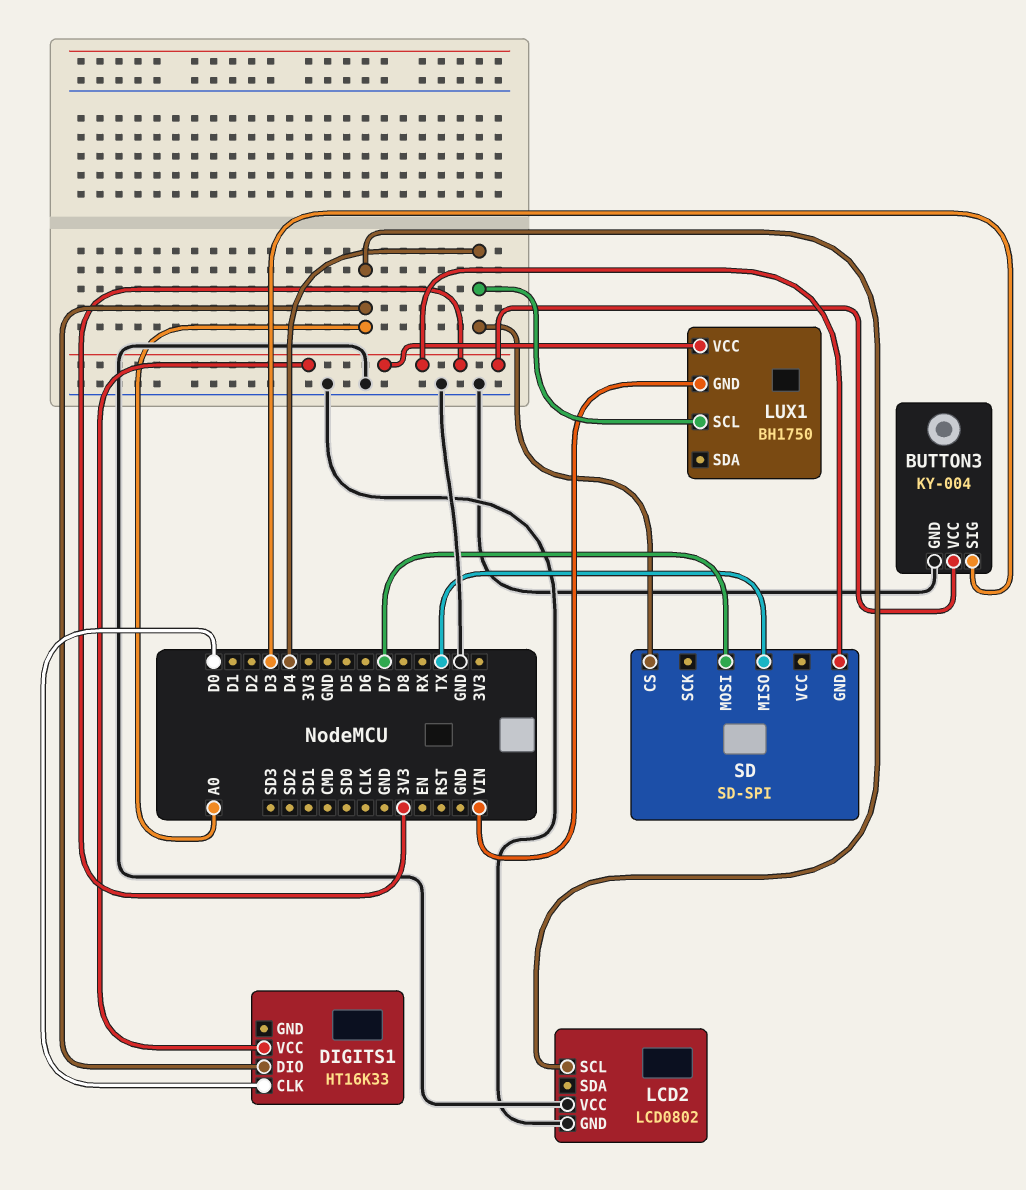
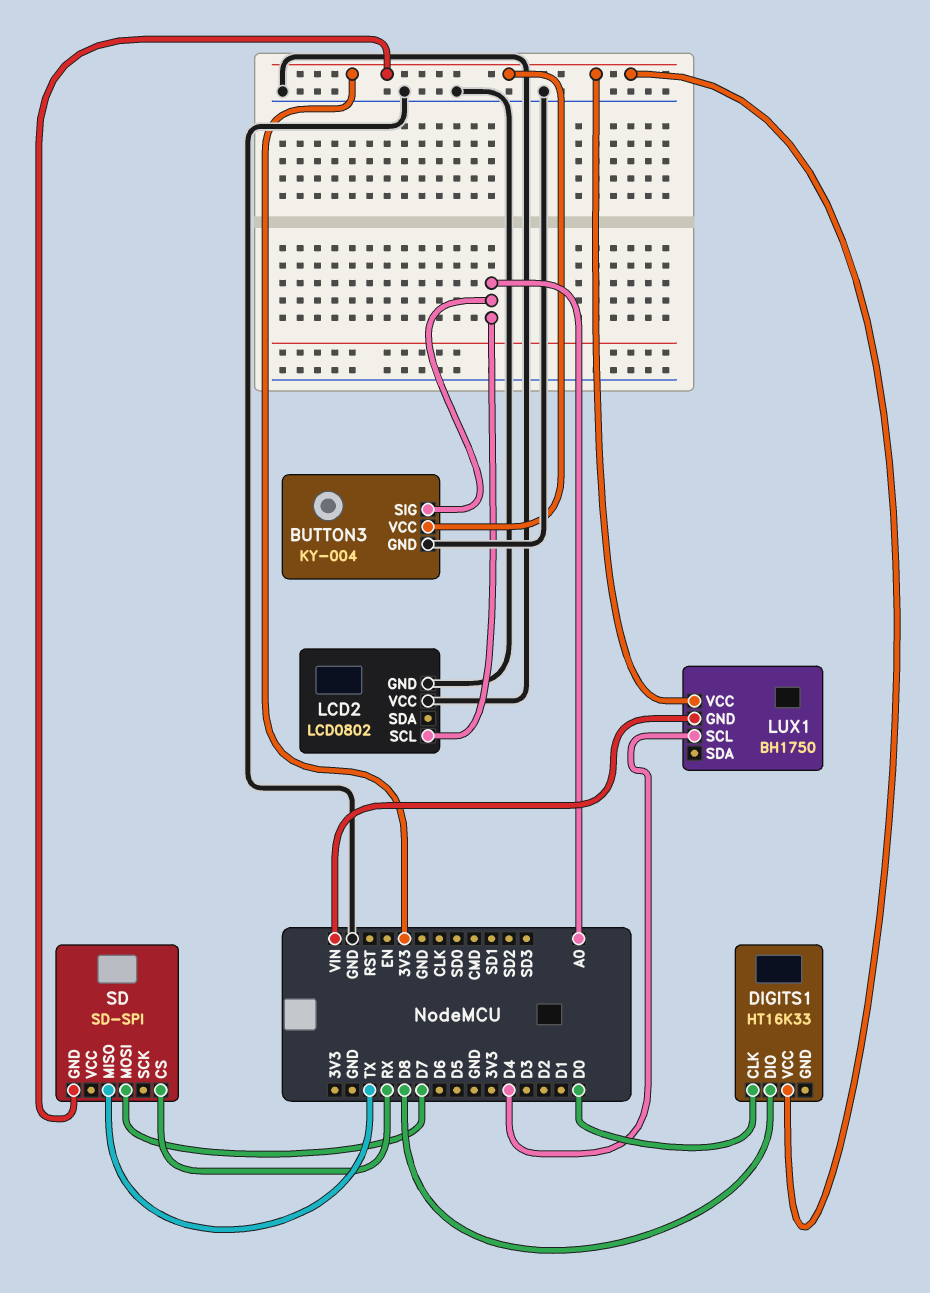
BUTTON3 pin SIG: D3 -> A0
DIGITS1 pin DIO: A0 -> D8
SD pin CS: D4 -> RX

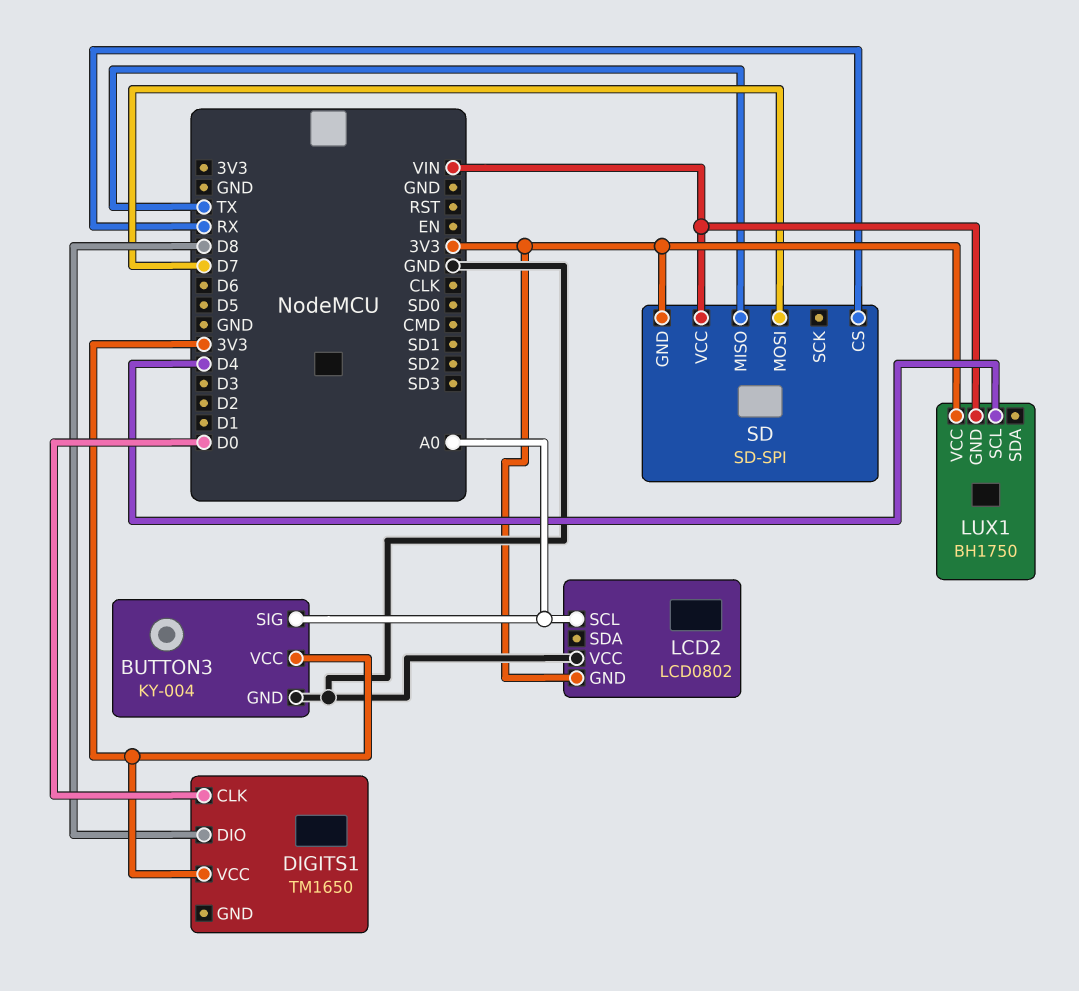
DIGITS1: HT16K33 -> TM1650
LCD2 pin GND: GND -> 3V3
SD pin VCC: none -> VIN

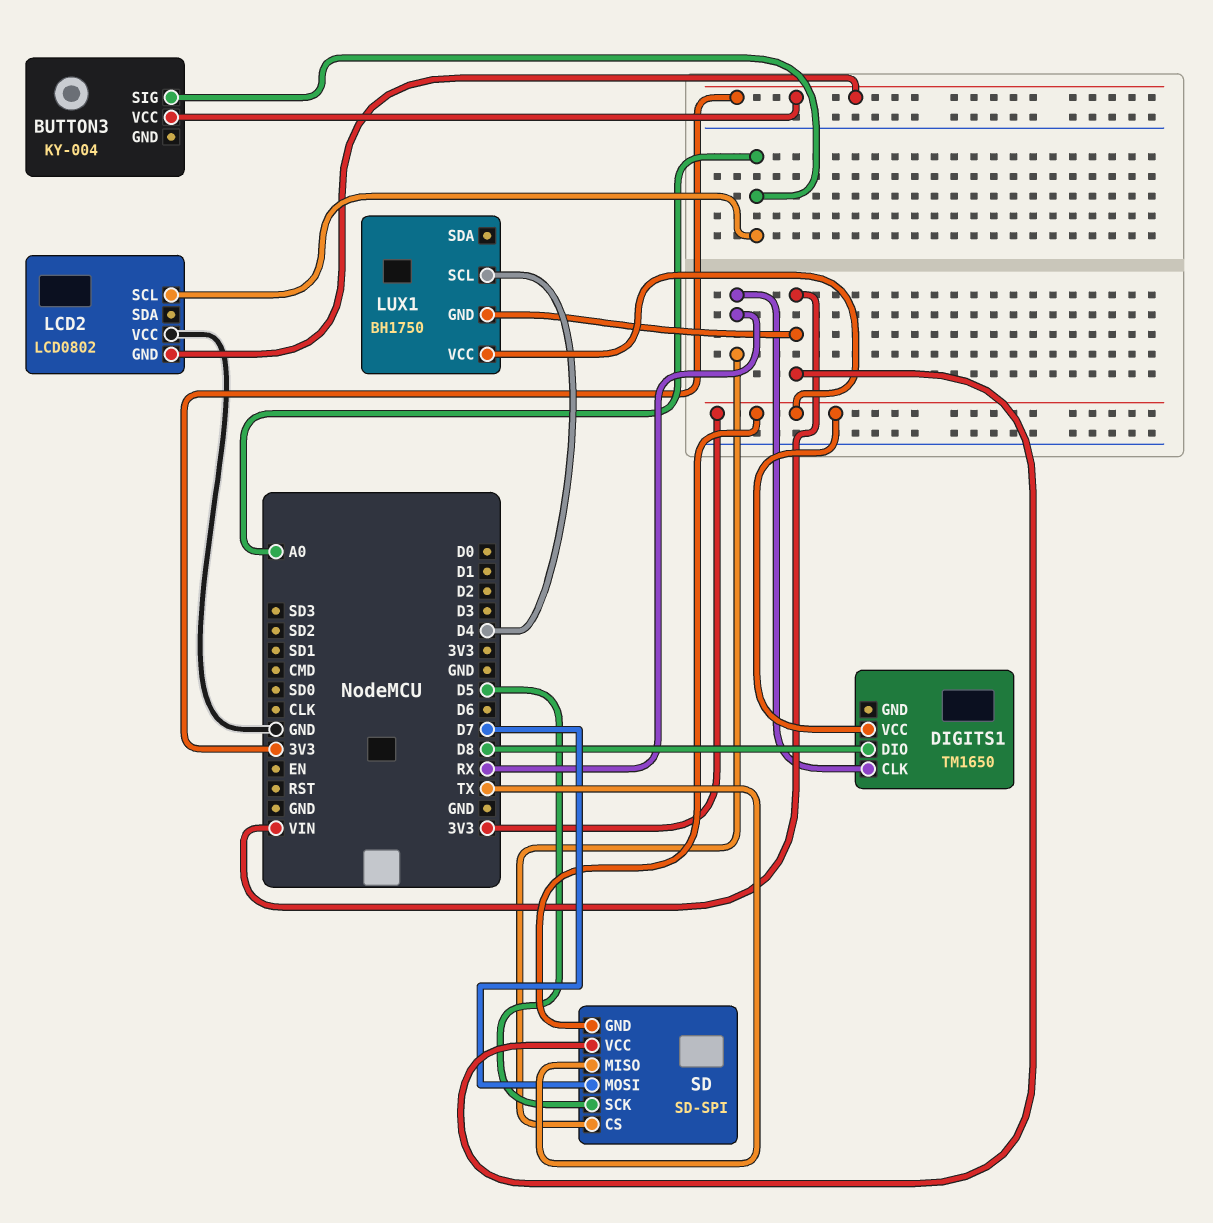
BUTTON3 pin GND: GND -> none
DIGITS1 pin CLK: D0 -> RX
SD pin SCK: none -> D5

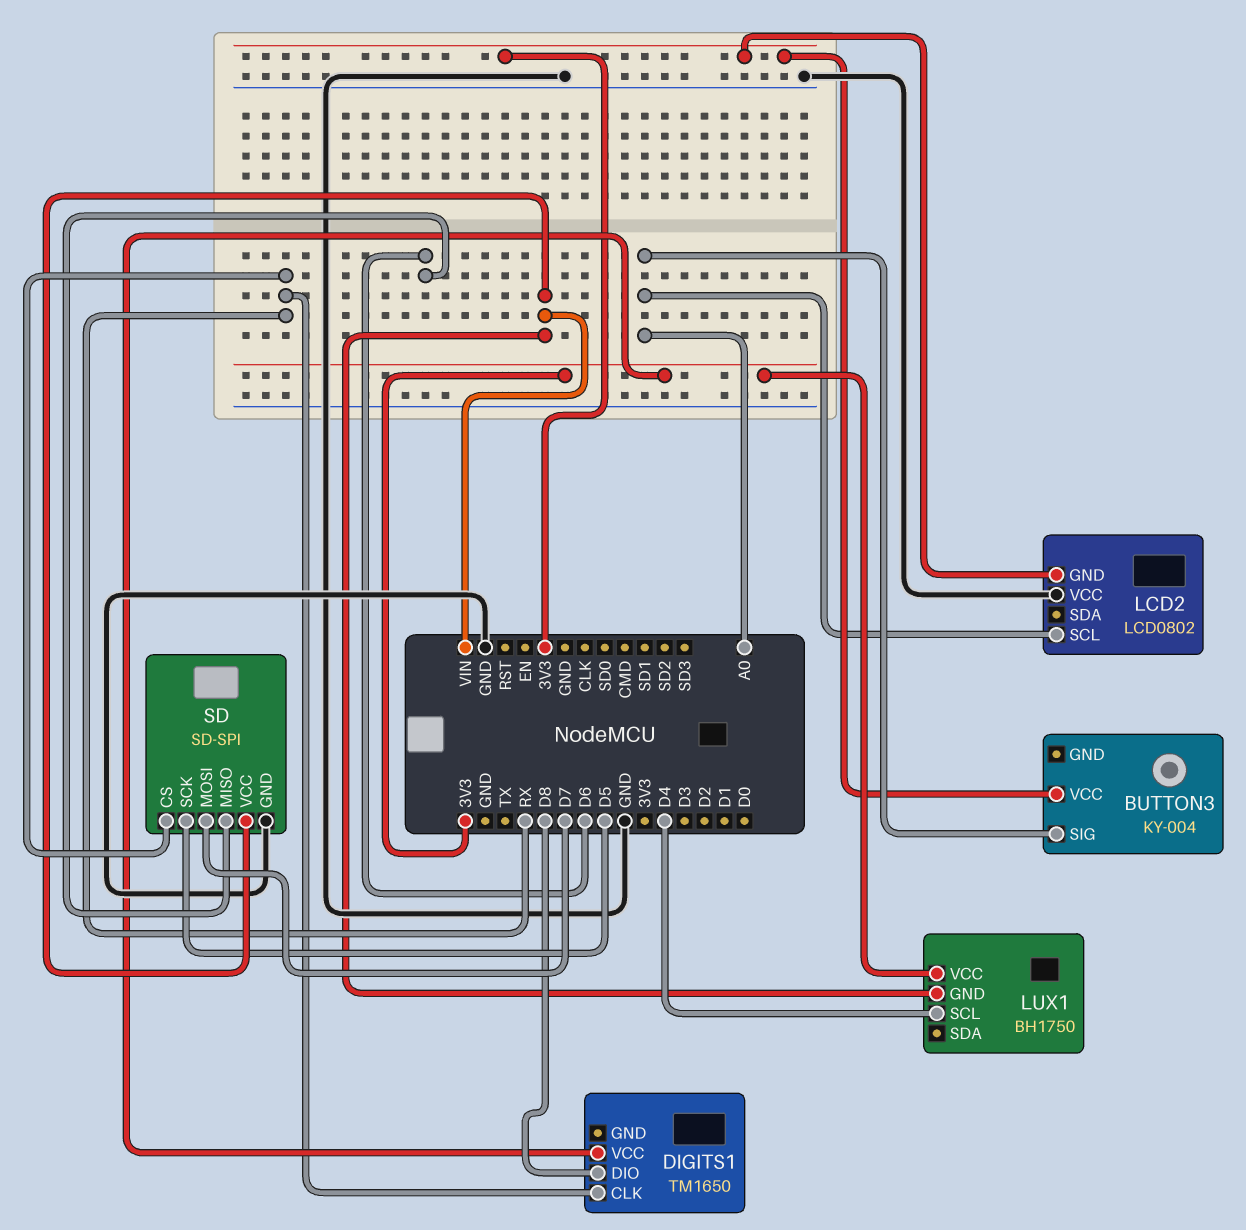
SD pin GND: 3V3 -> GND
SD pin MISO: TX -> D6

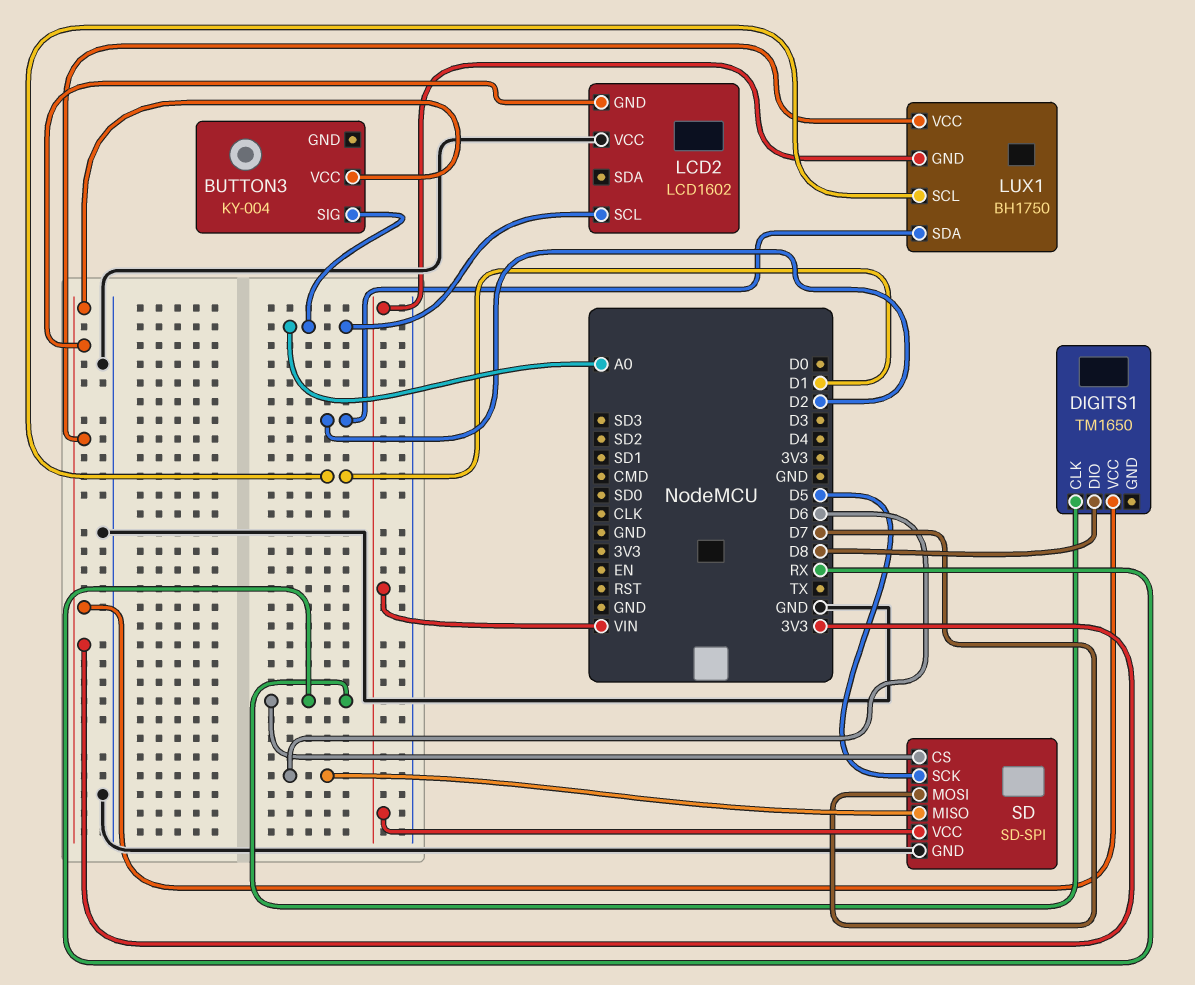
LCD2: LCD0802 -> LCD1602
LUX1 pin SCL: D4 -> D1
LUX1 pin SDA: none -> D2

